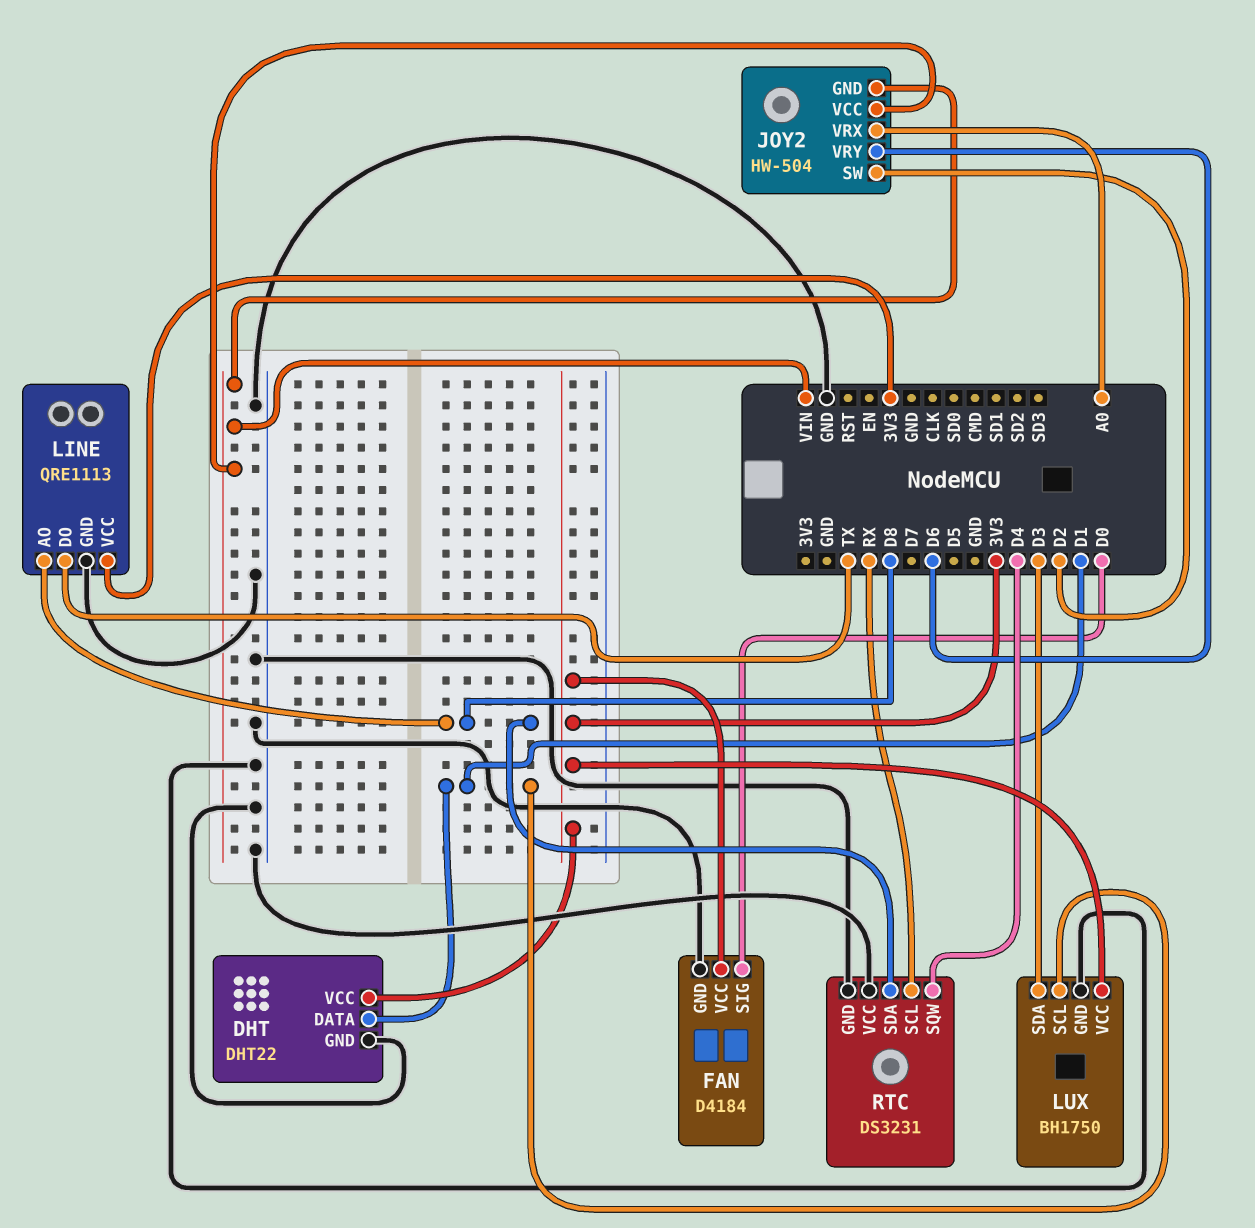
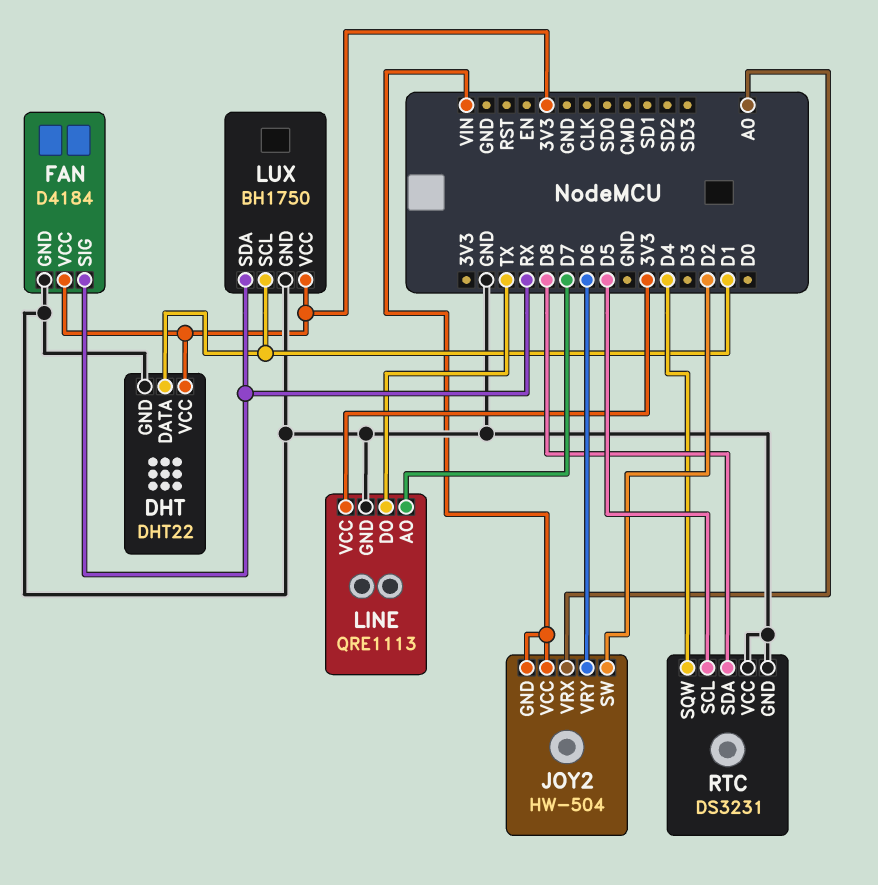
FAN pin SIG: D0 -> RX
LINE pin AO: D8 -> D7
LUX pin SDA: D3 -> RX
RTC pin SCL: RX -> D5

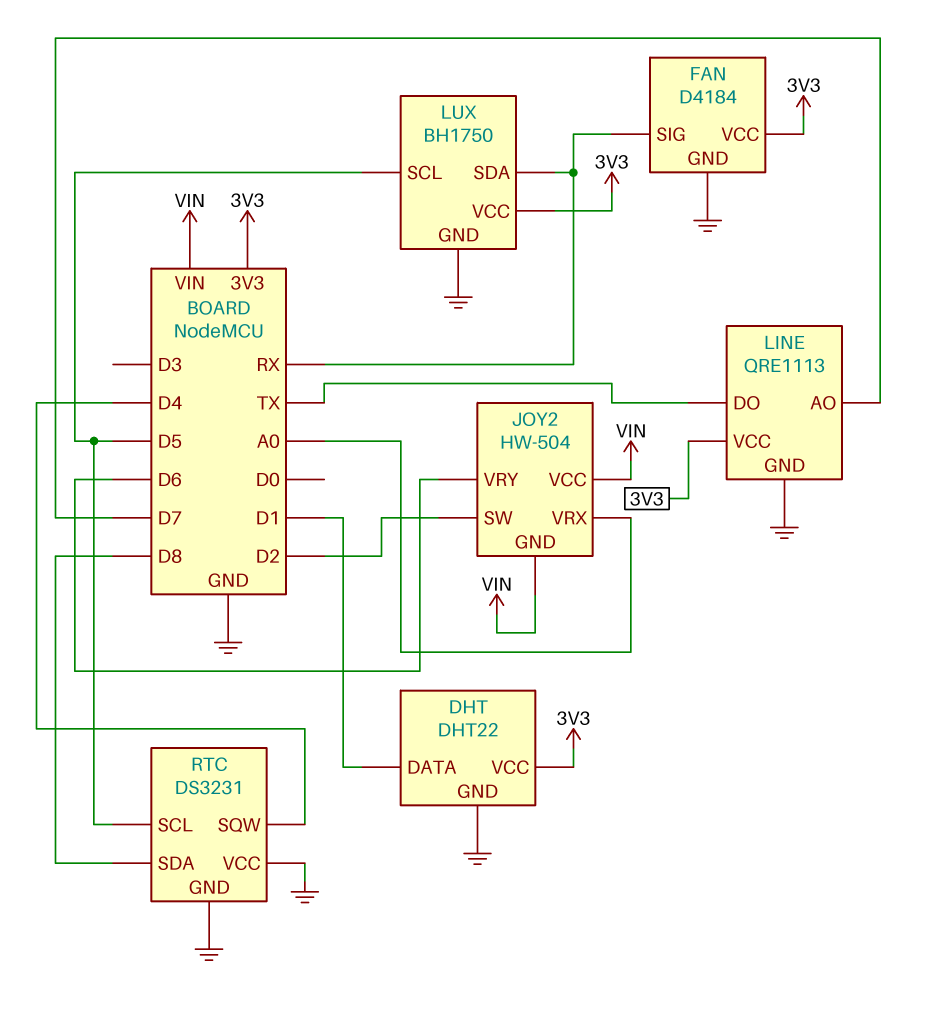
LUX pin SCL: D1 -> D5

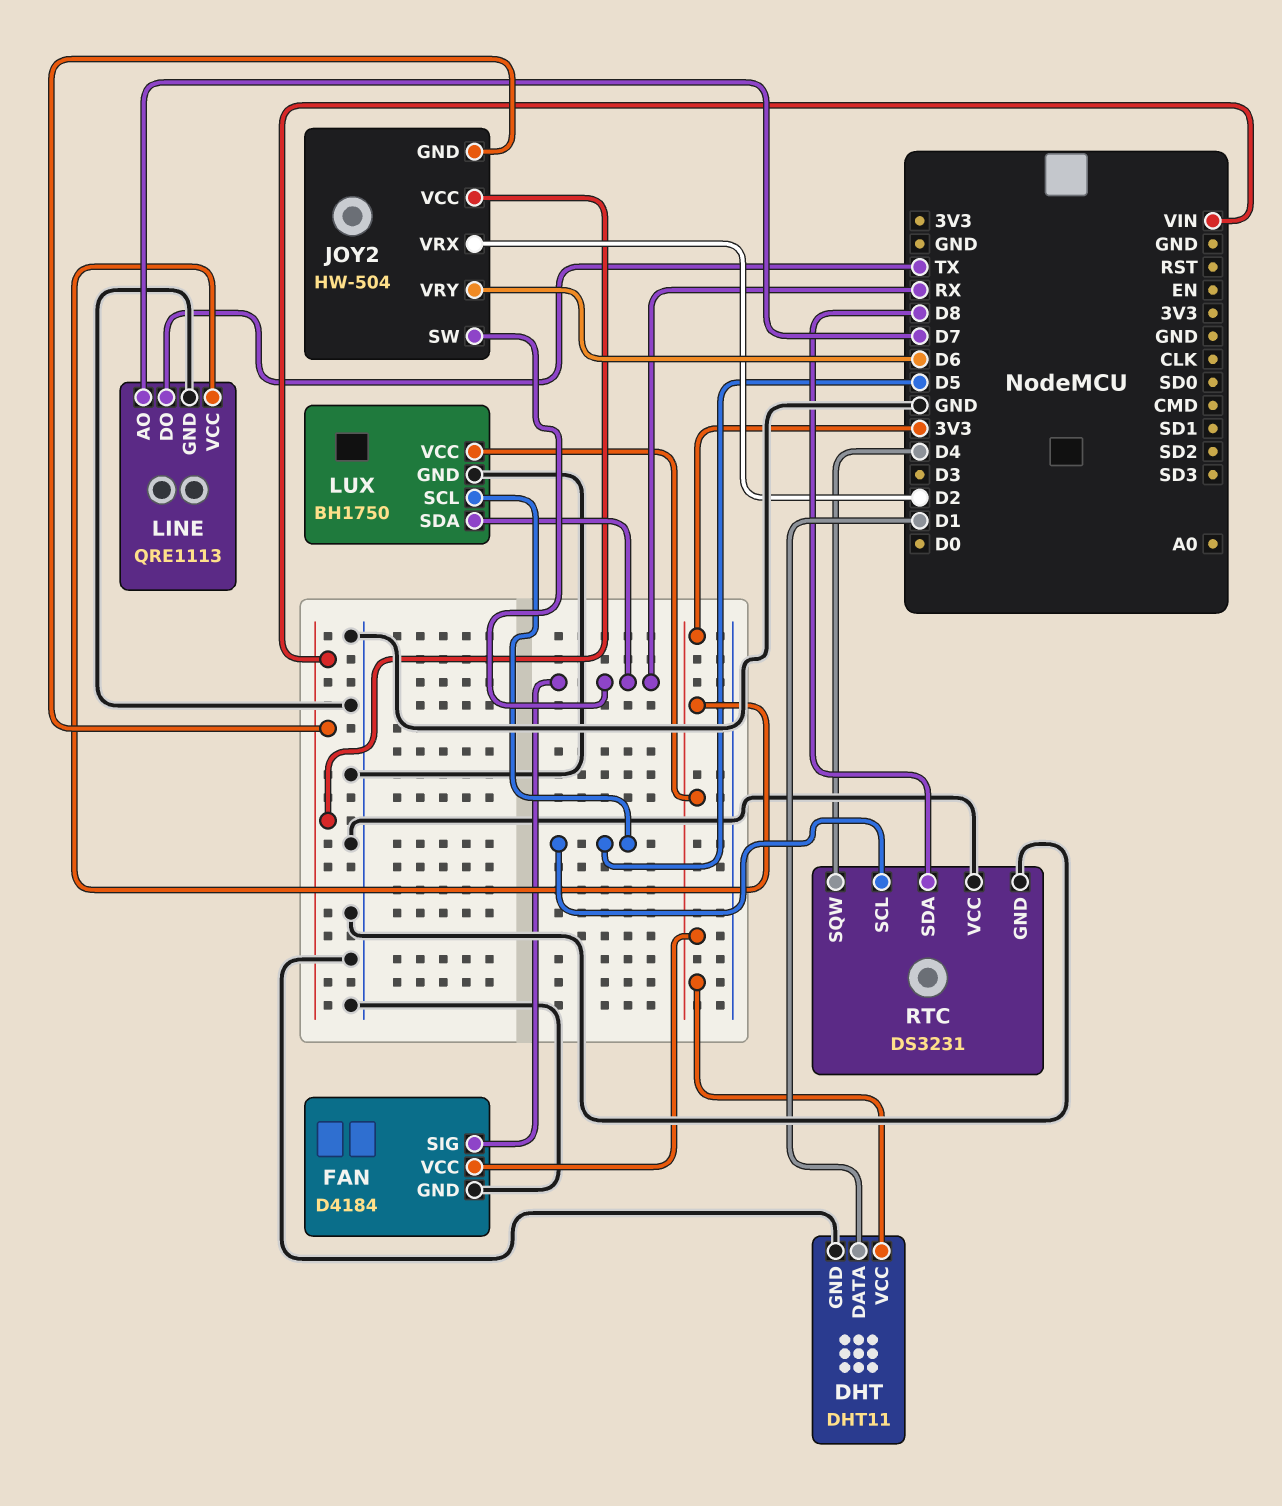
DHT: DHT22 -> DHT11
JOY2 pin SW: D2 -> RX
JOY2 pin VRX: A0 -> D2

